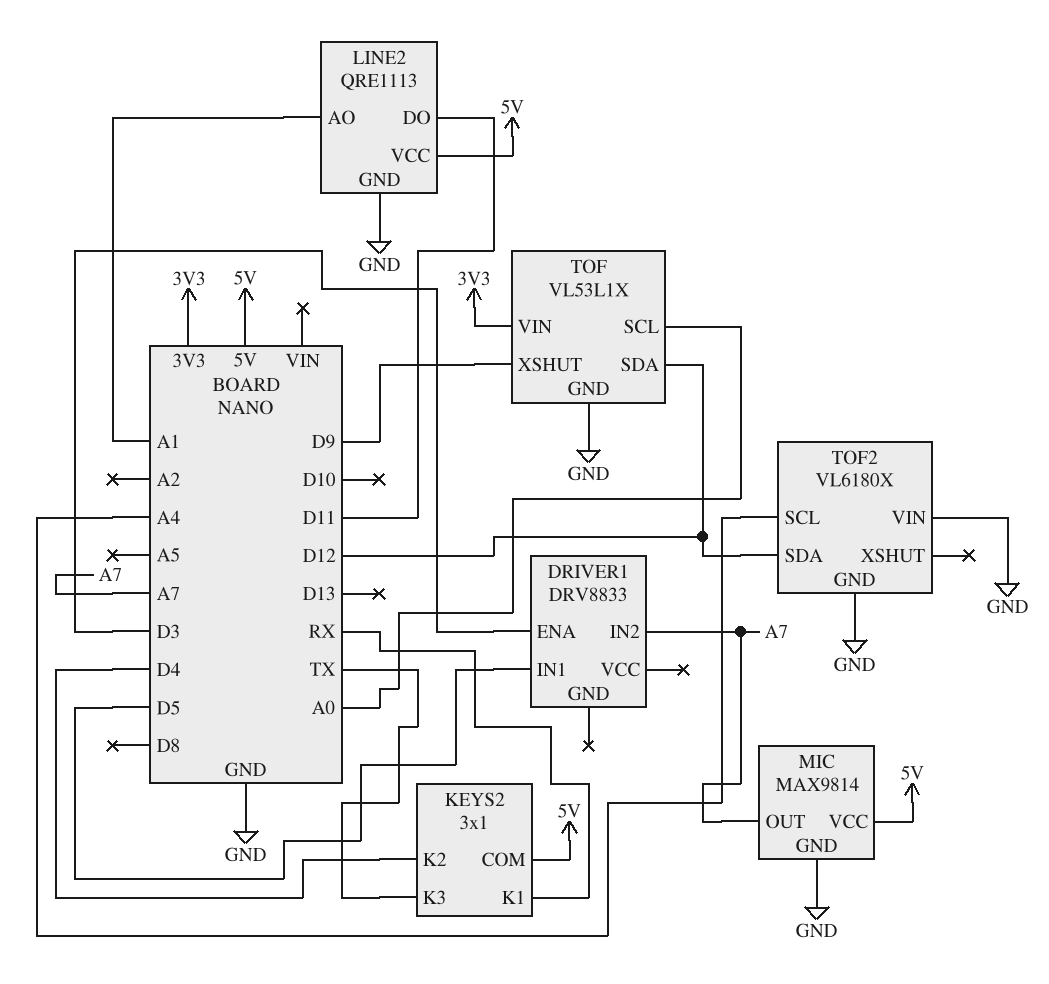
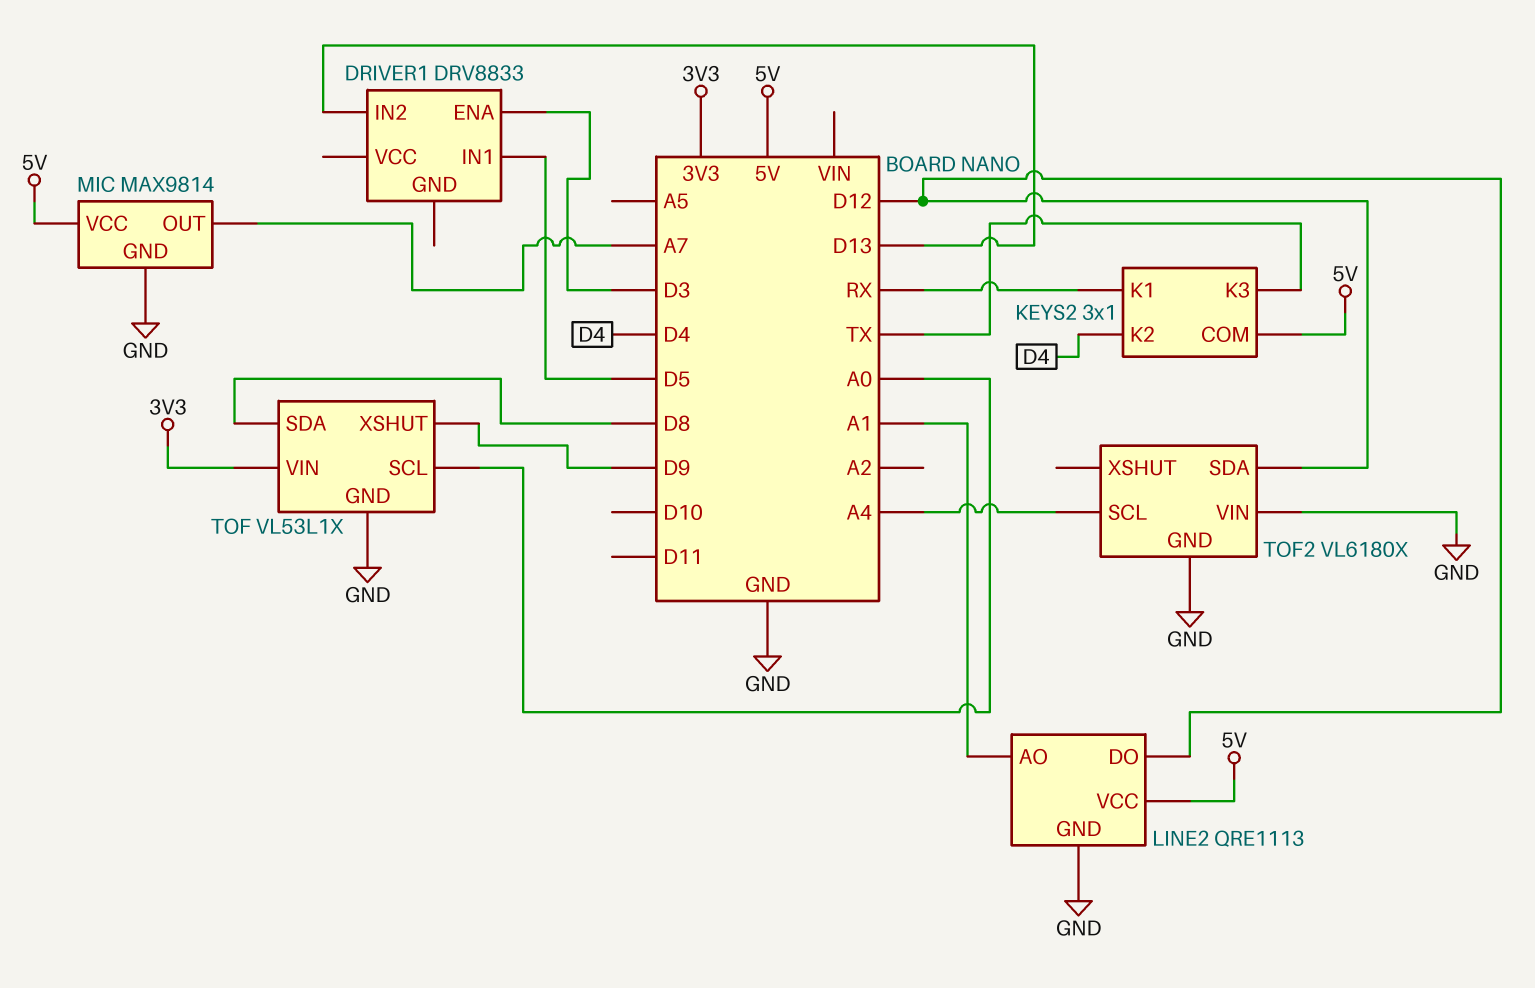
DRIVER1 pin IN2: A7 -> D13
LINE2 pin DO: D11 -> D12
TOF pin SDA: D12 -> D8

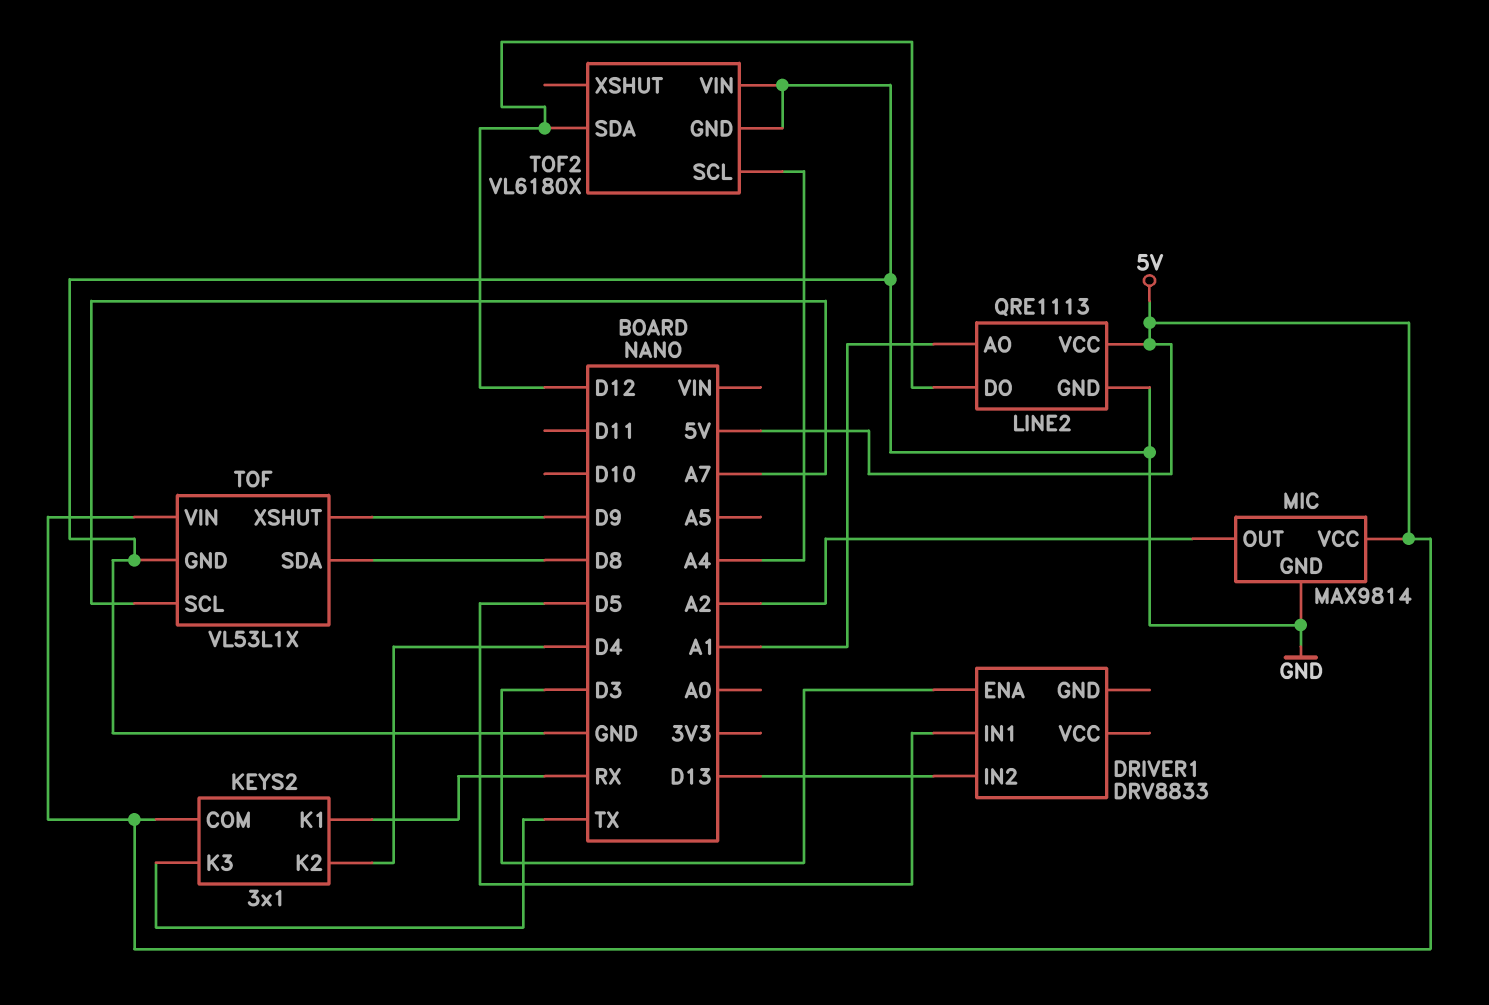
MIC pin OUT: A7 -> A2
TOF pin SCL: A0 -> A7
TOF pin VIN: 3V3 -> 5V

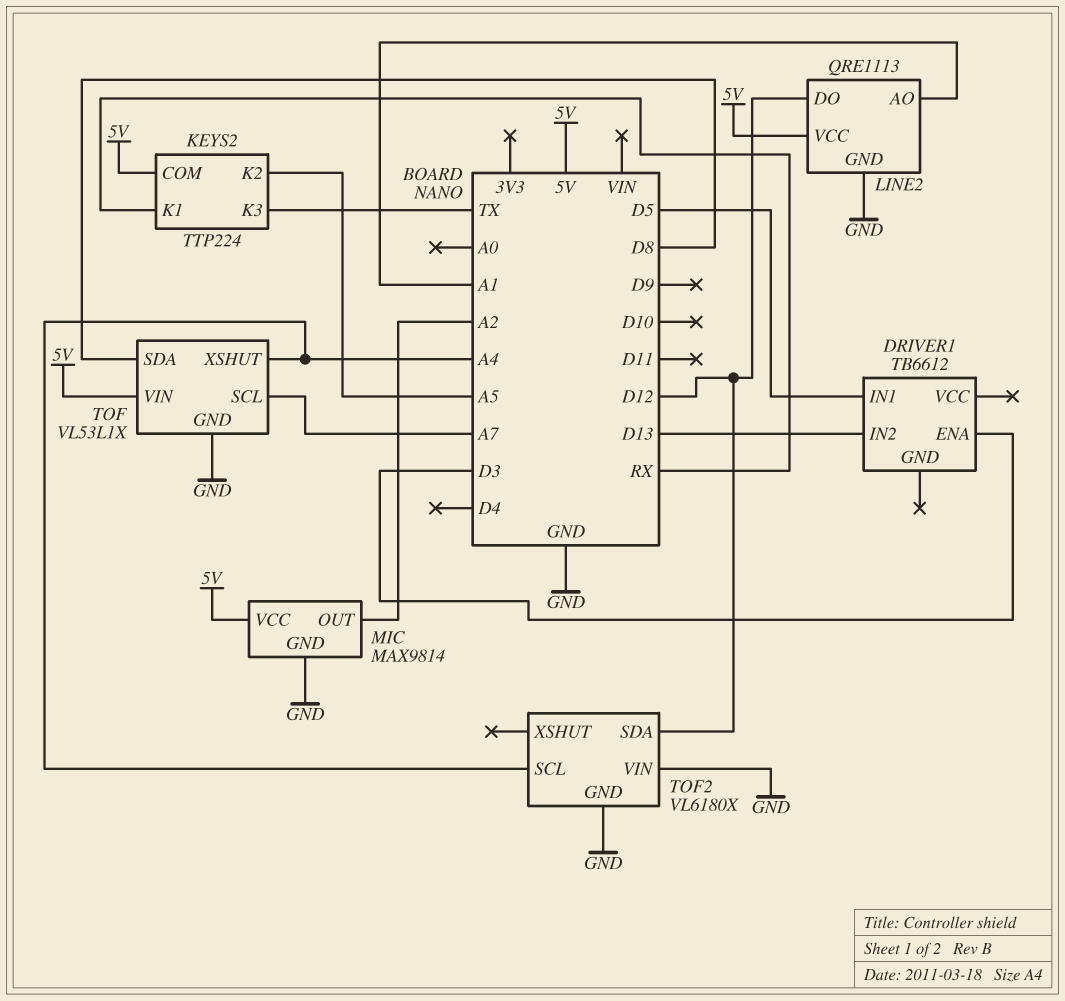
DRIVER1: DRV8833 -> TB6612
KEYS2: 3x1 -> TTP224
KEYS2 pin K2: D4 -> A5
TOF pin XSHUT: D9 -> A4

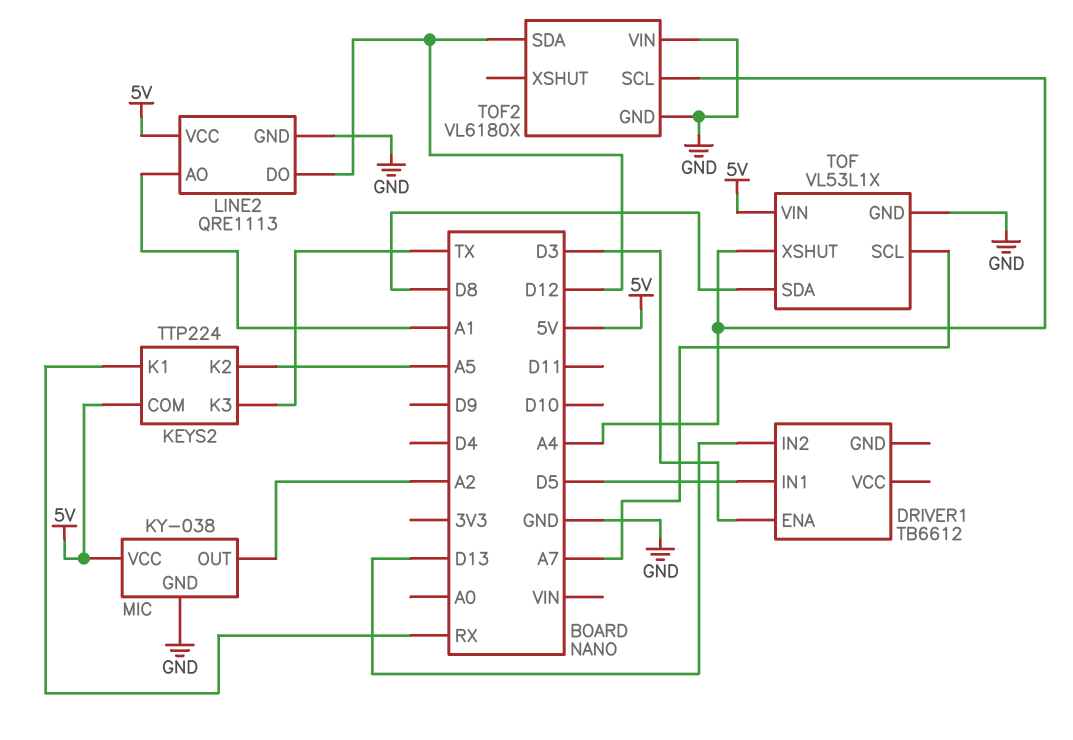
MIC: MAX9814 -> KY-038

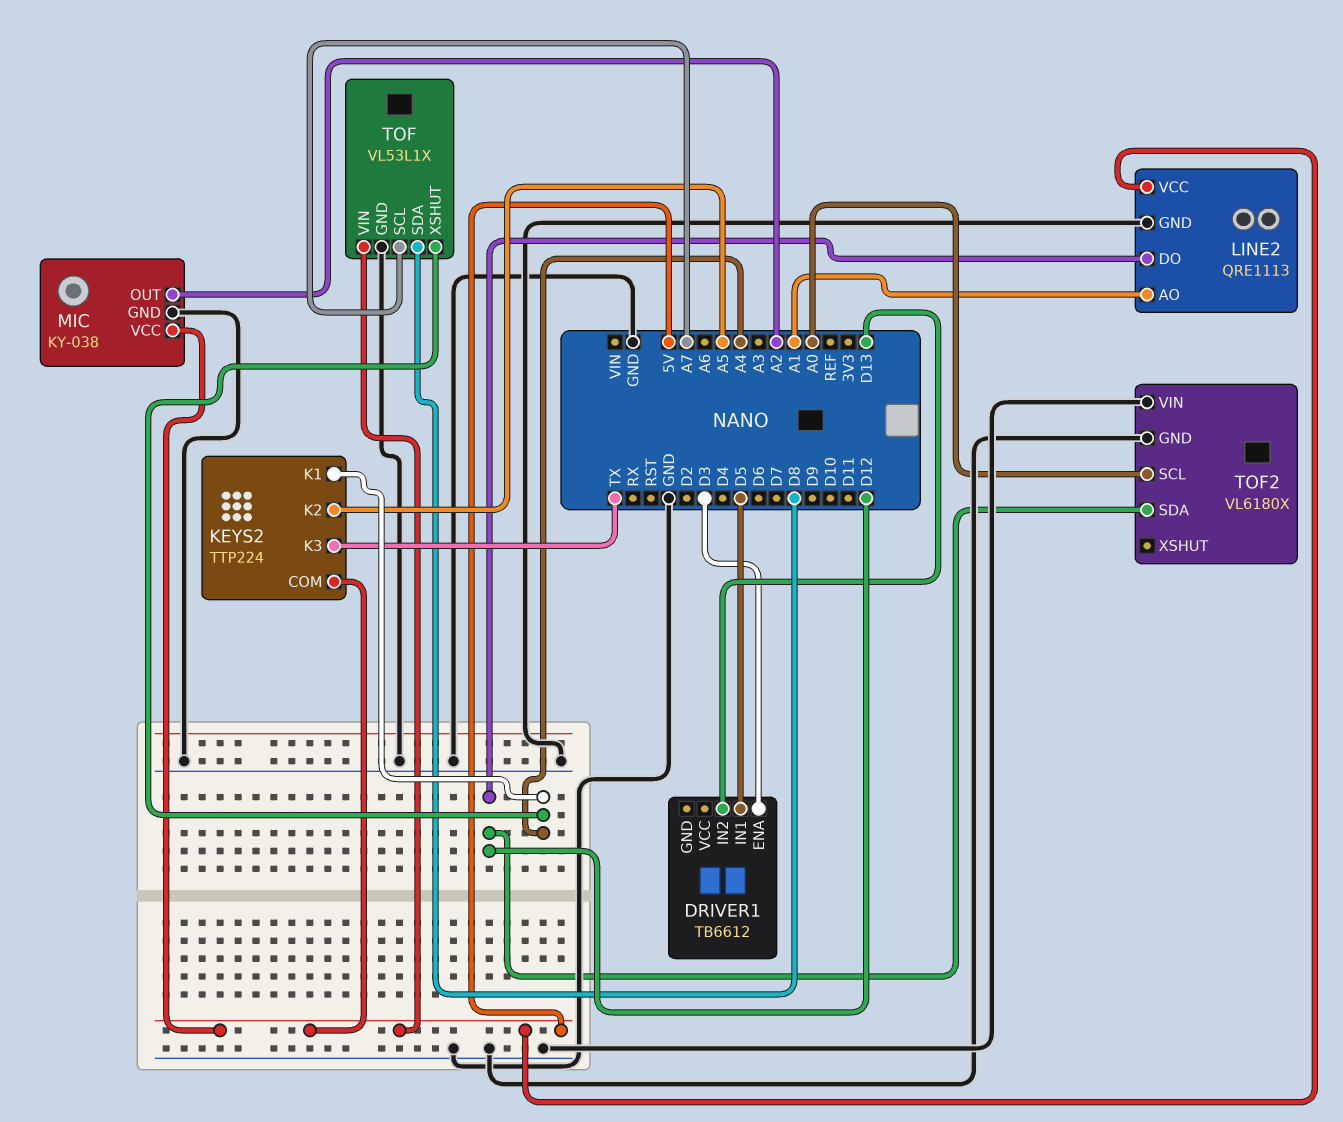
KEYS2 pin K1: RX -> A4
TOF2 pin SCL: A4 -> A0

